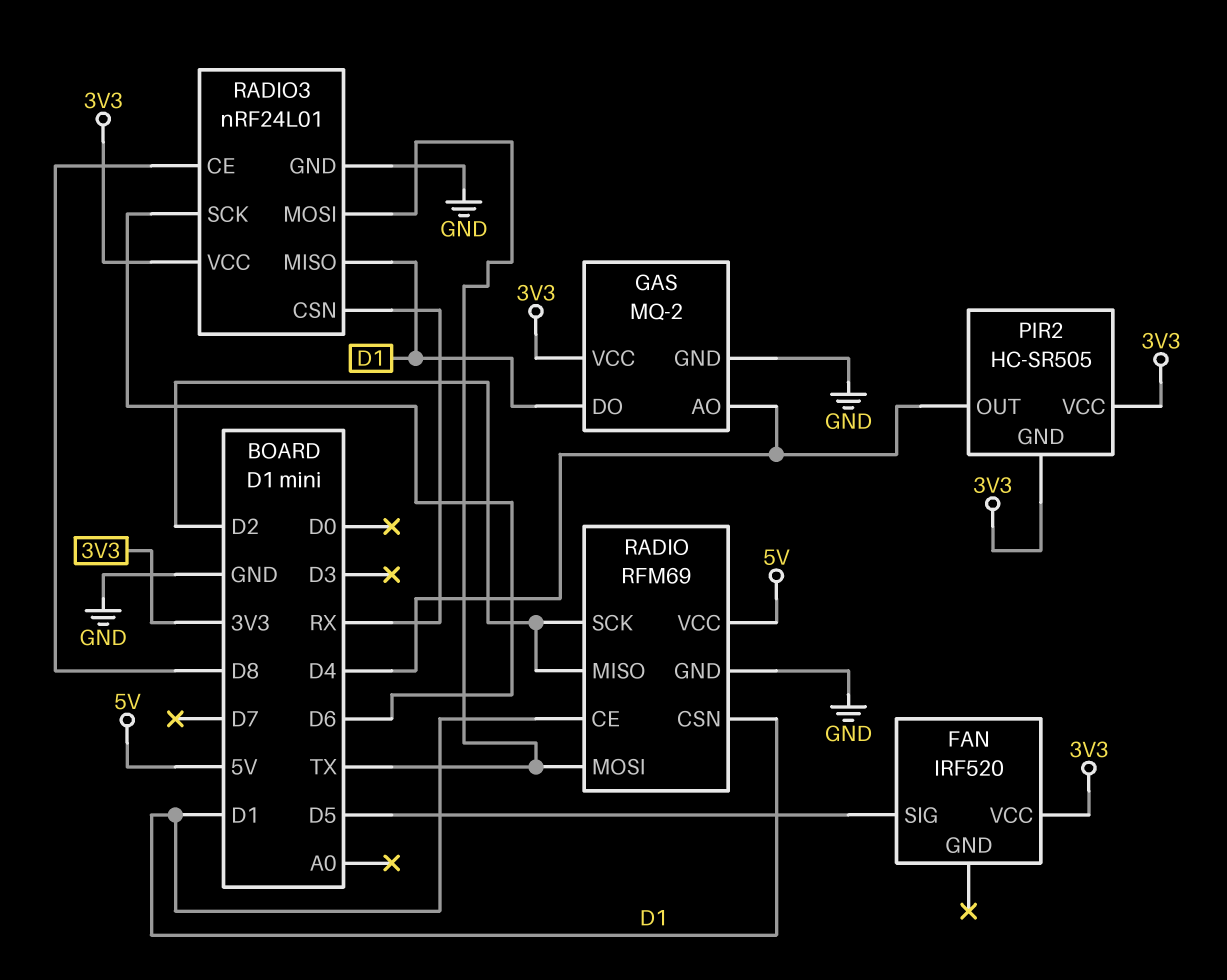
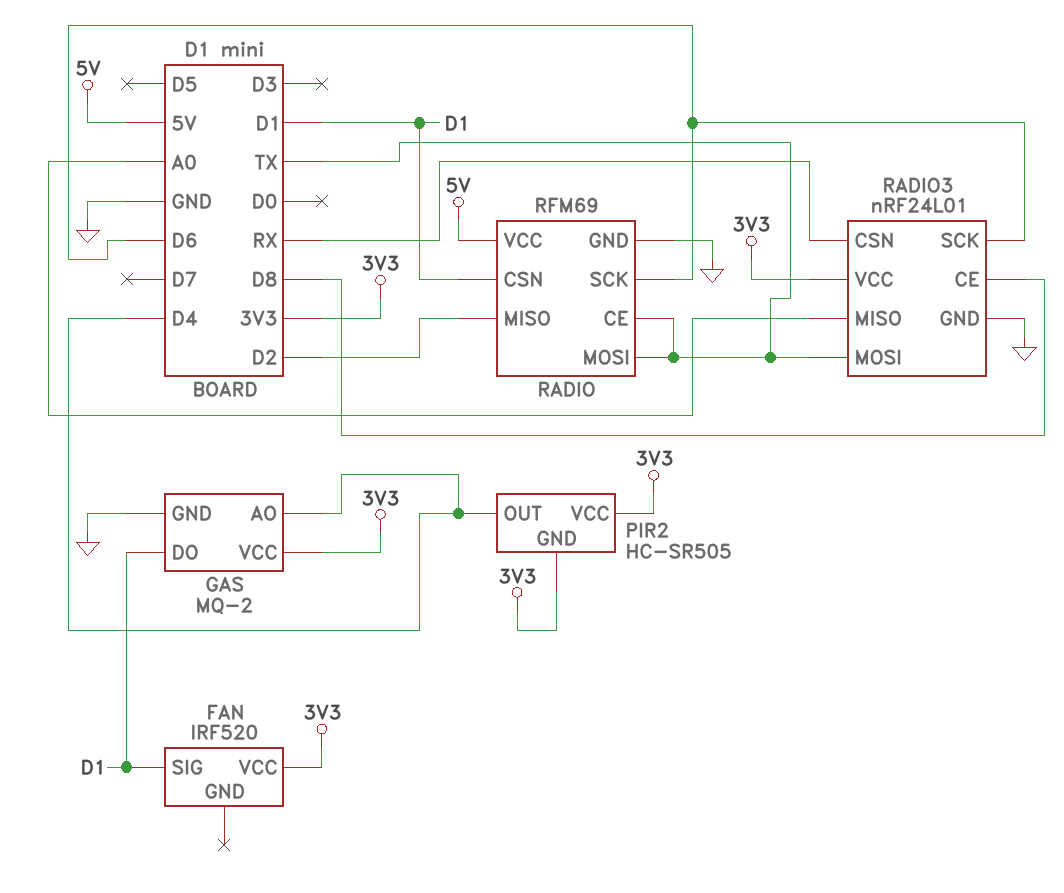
FAN pin SIG: D5 -> D1
RADIO pin CE: D1 -> TX
RADIO pin SCK: D2 -> D6
RADIO3 pin MISO: D1 -> A0

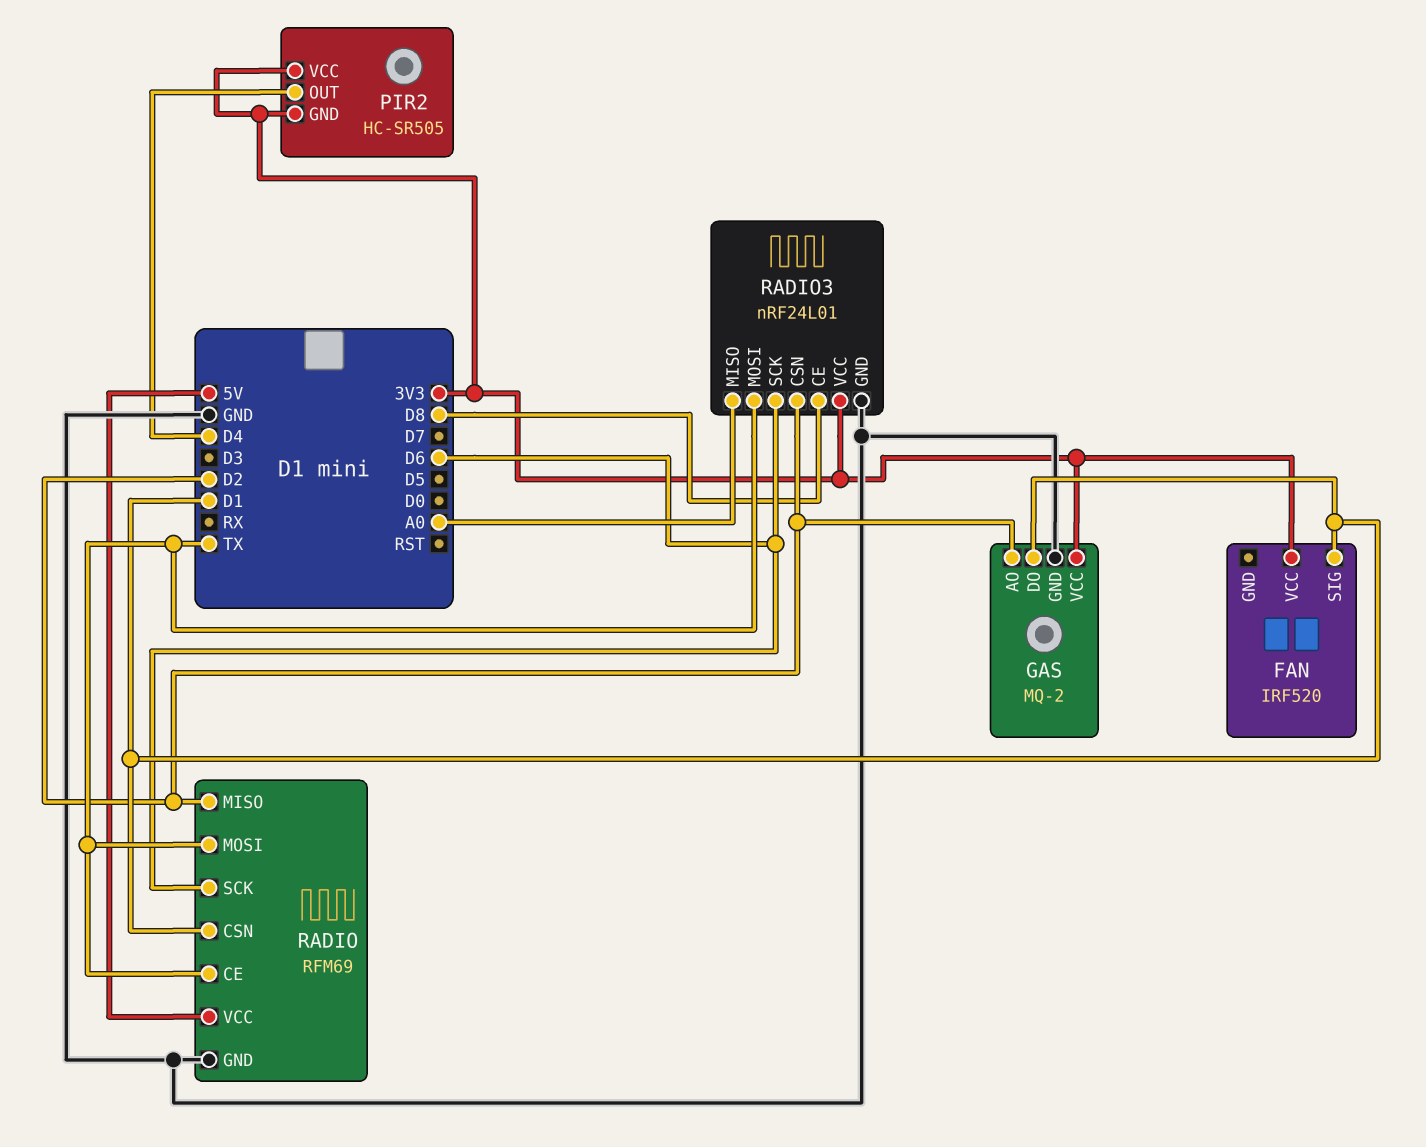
GAS pin AO: D4 -> D2
RADIO3 pin CSN: RX -> D2

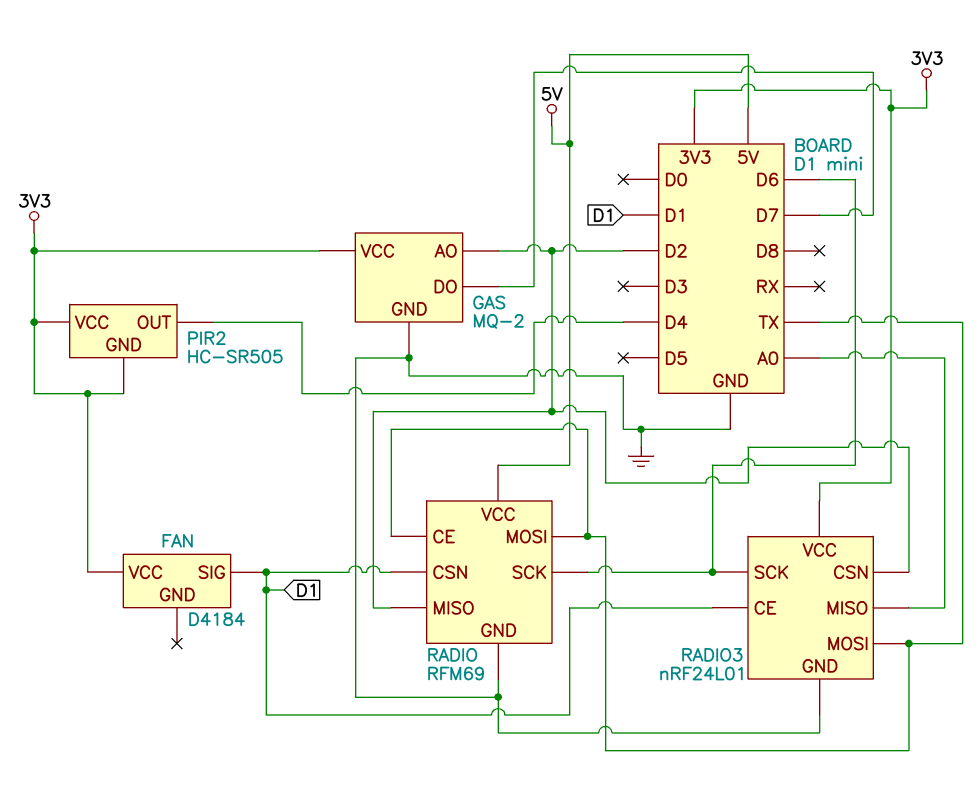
FAN: IRF520 -> D4184
GAS pin DO: D1 -> D7
RADIO3 pin CE: D8 -> D1

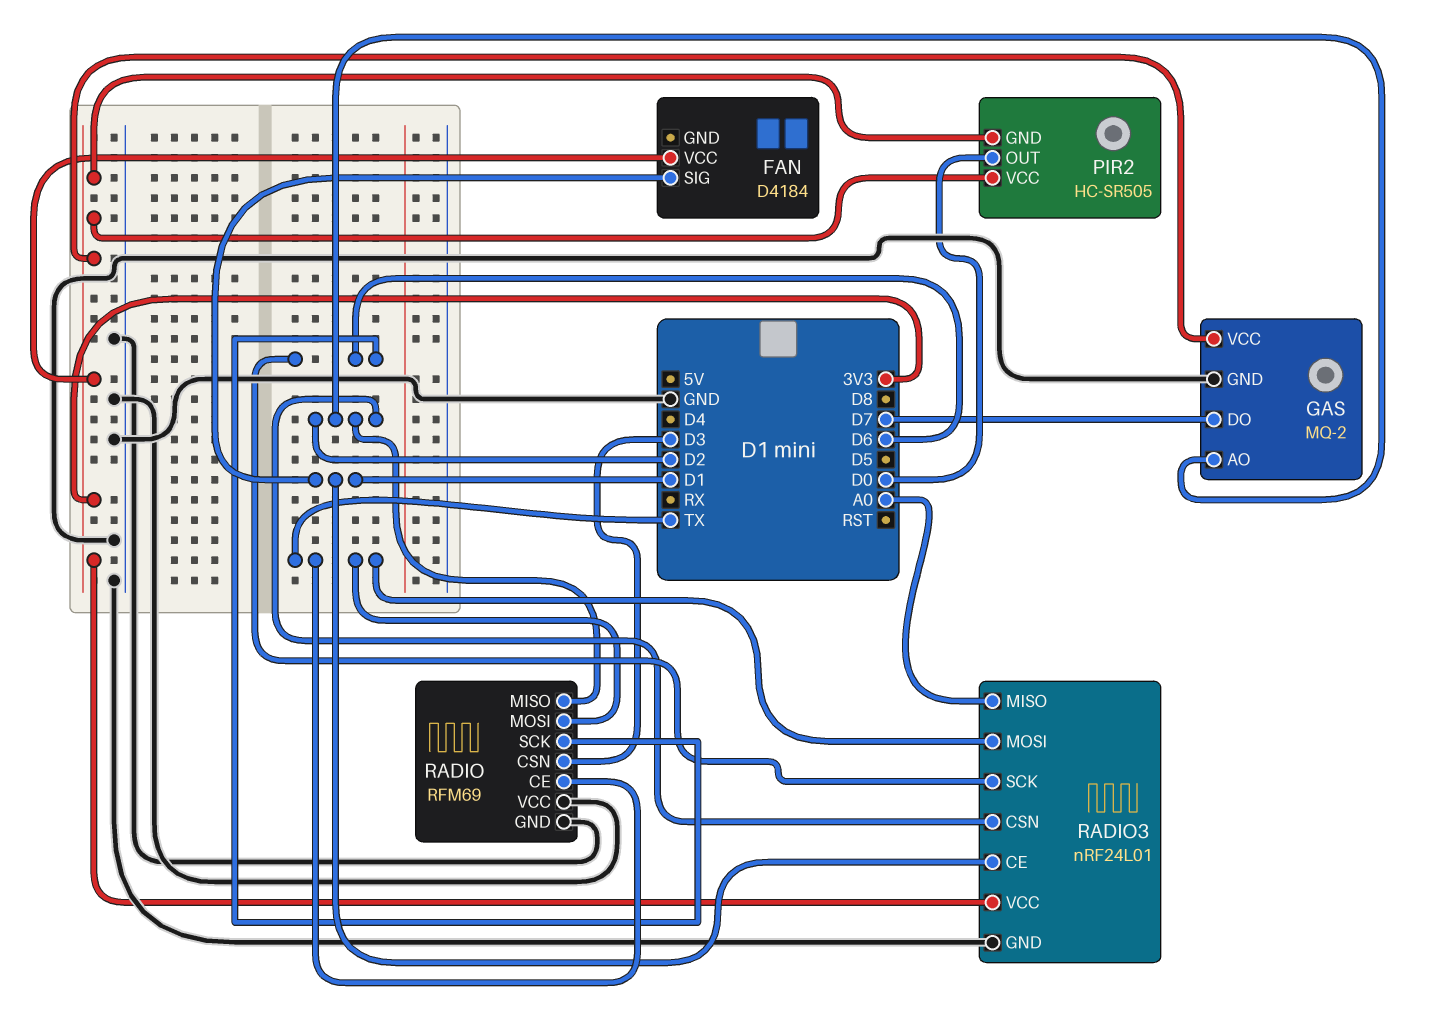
PIR2 pin OUT: D4 -> D0
RADIO pin CSN: D1 -> D3
RADIO pin VCC: 5V -> GND

